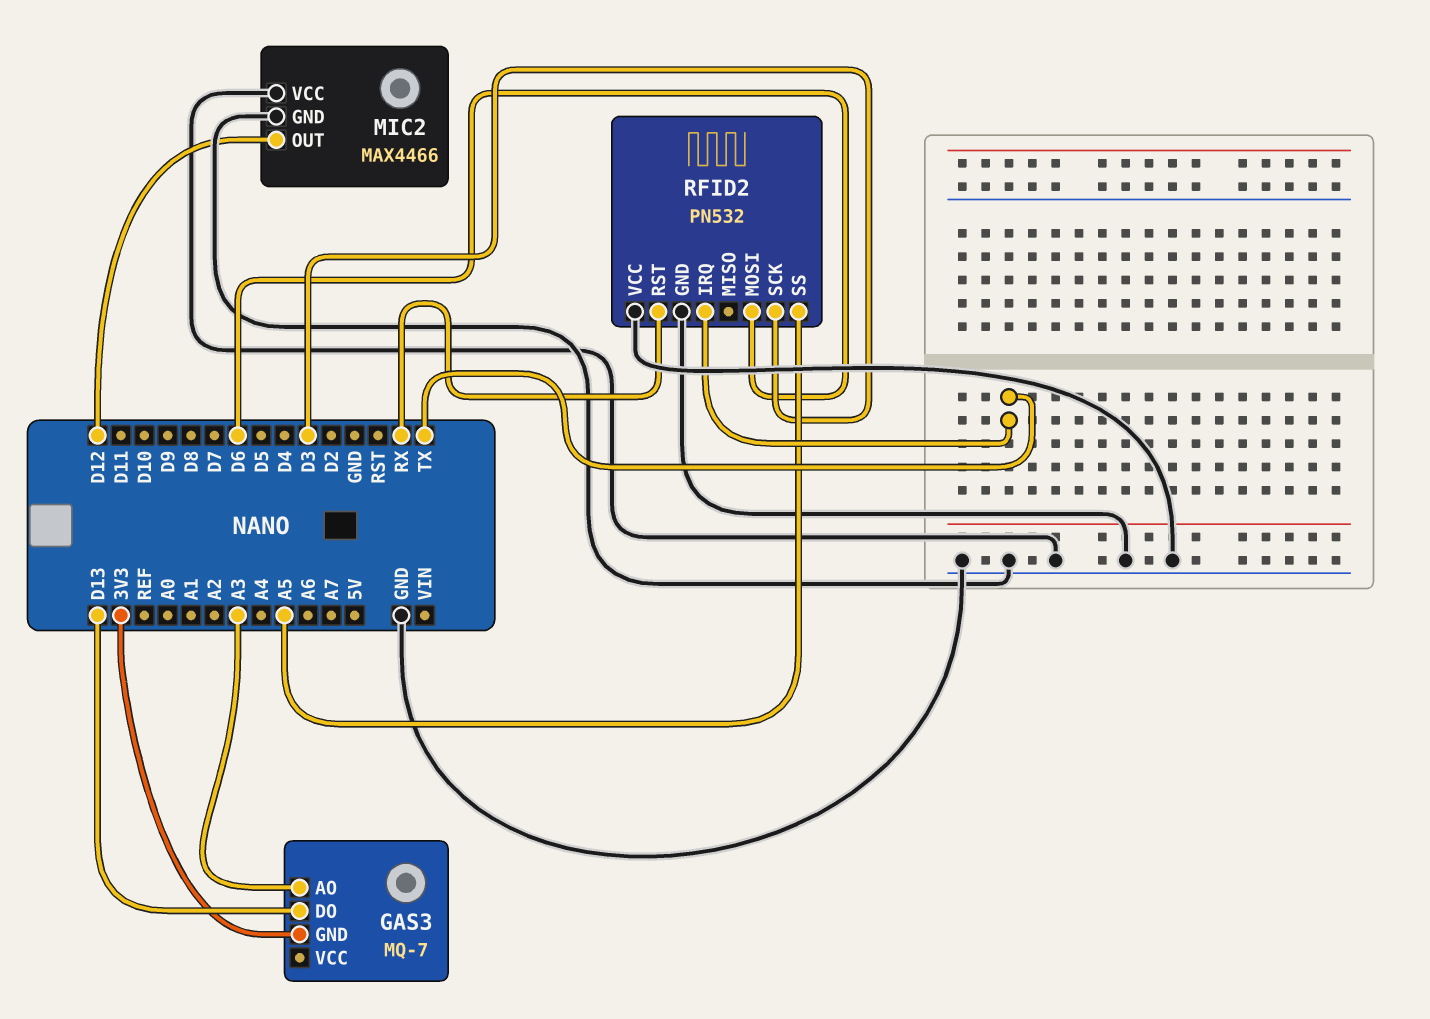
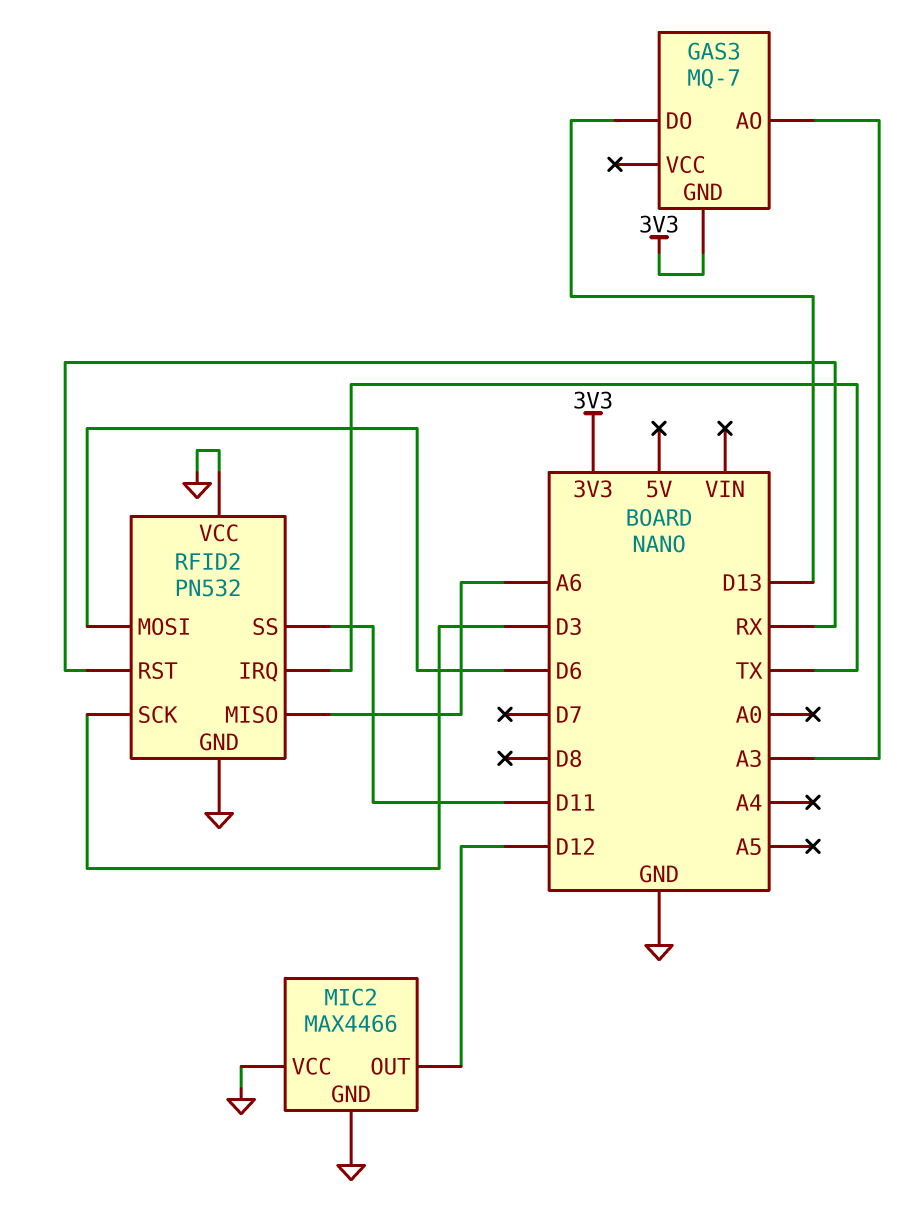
RFID2 pin MISO: none -> A6
RFID2 pin SS: A5 -> D11

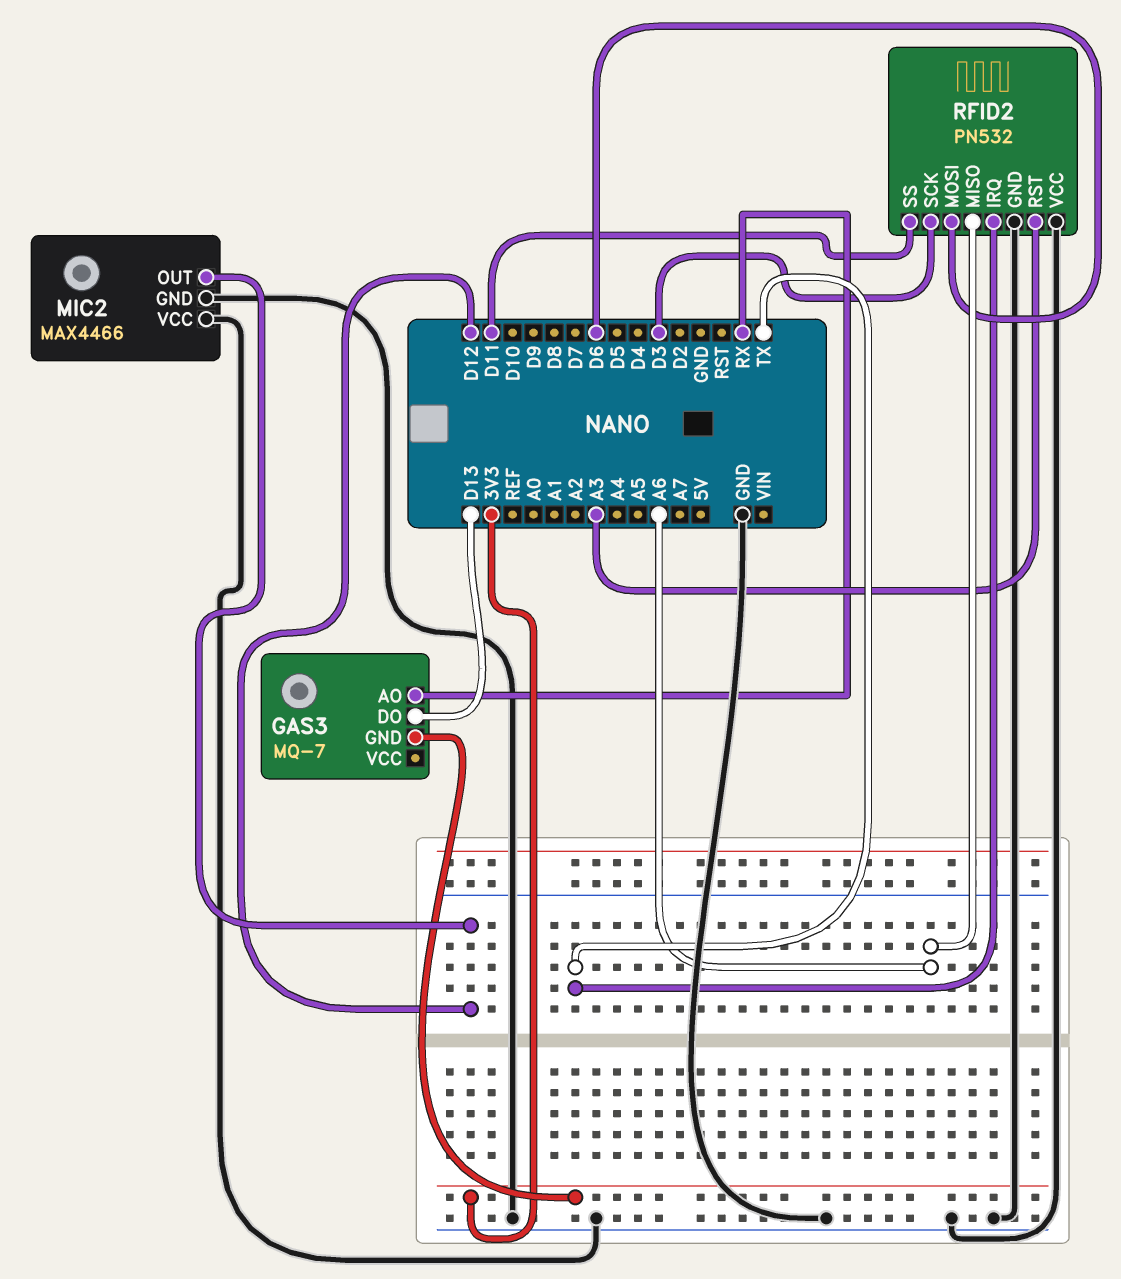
GAS3 pin AO: A3 -> RX
RFID2 pin RST: RX -> A3

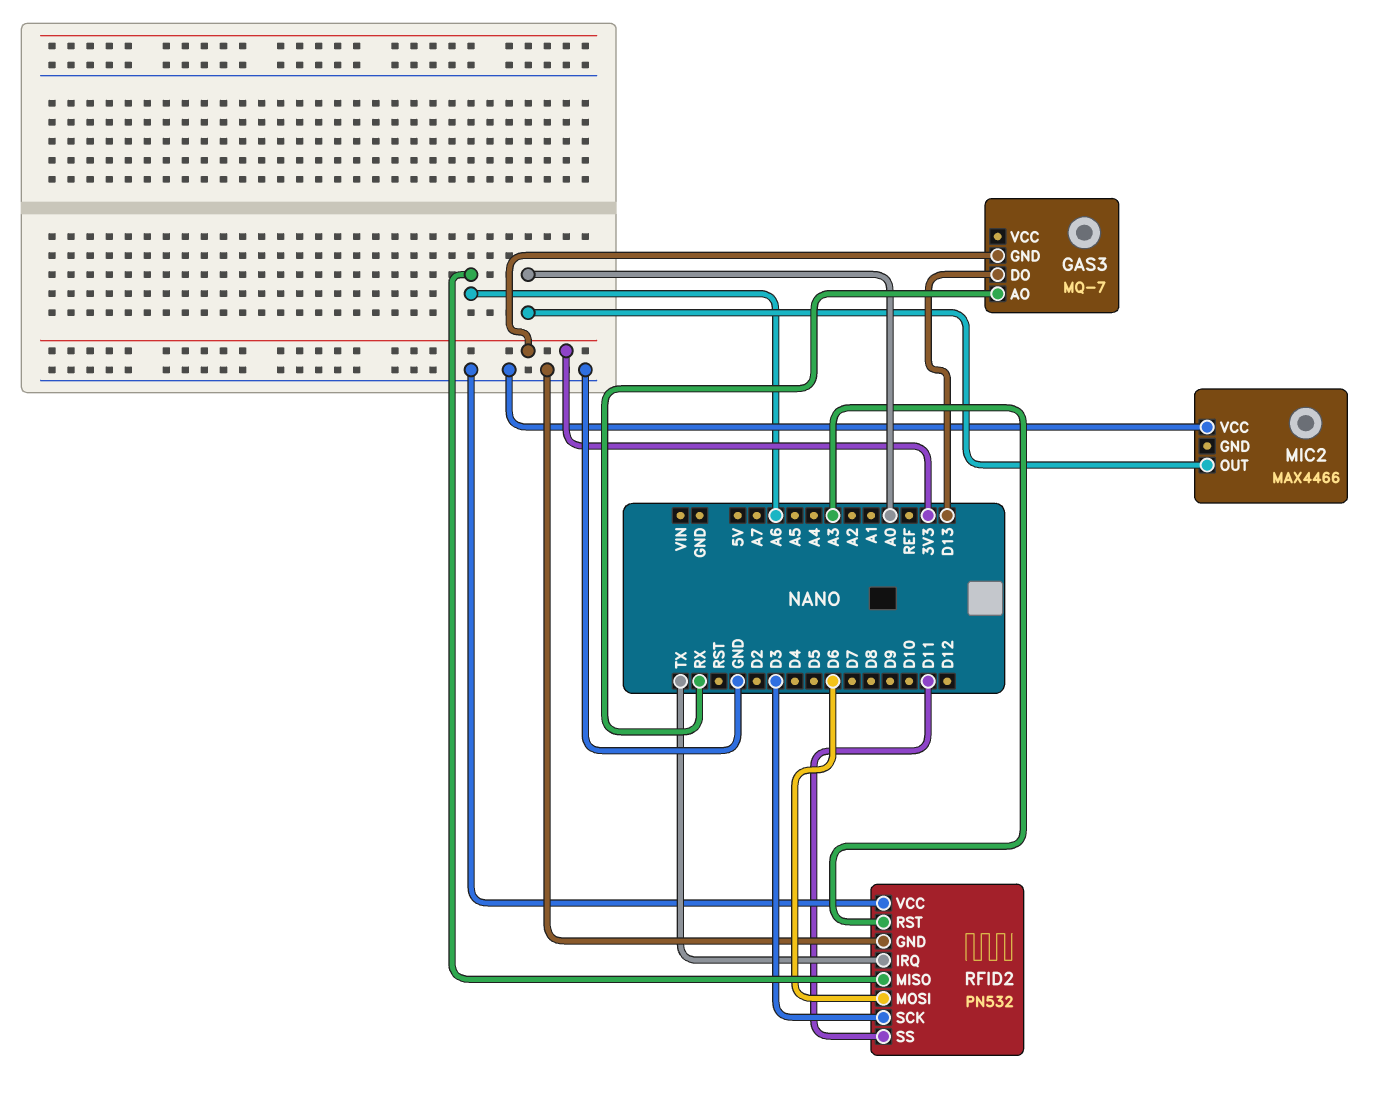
MIC2 pin GND: GND -> none
MIC2 pin OUT: D12 -> A0

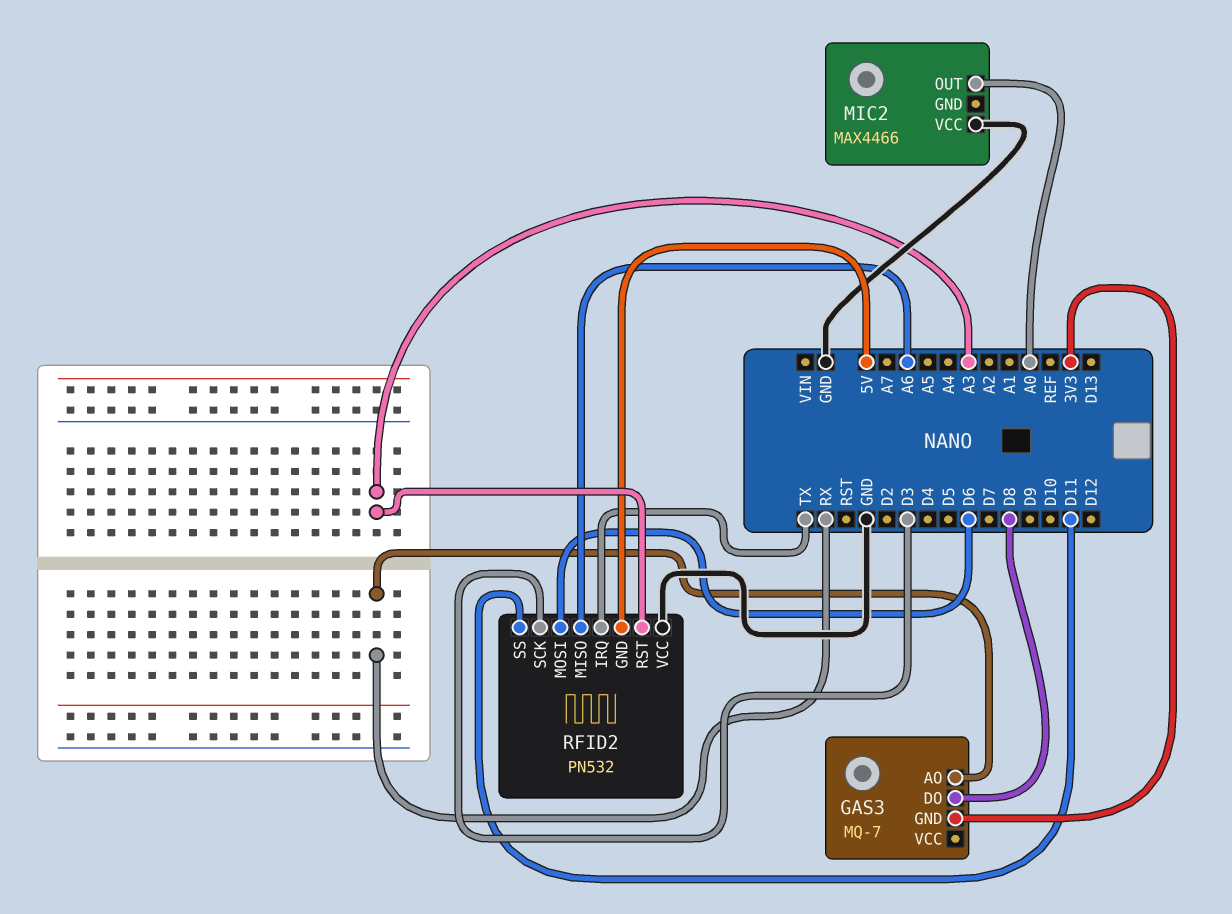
GAS3 pin DO: D13 -> D8
RFID2 pin GND: GND -> 5V

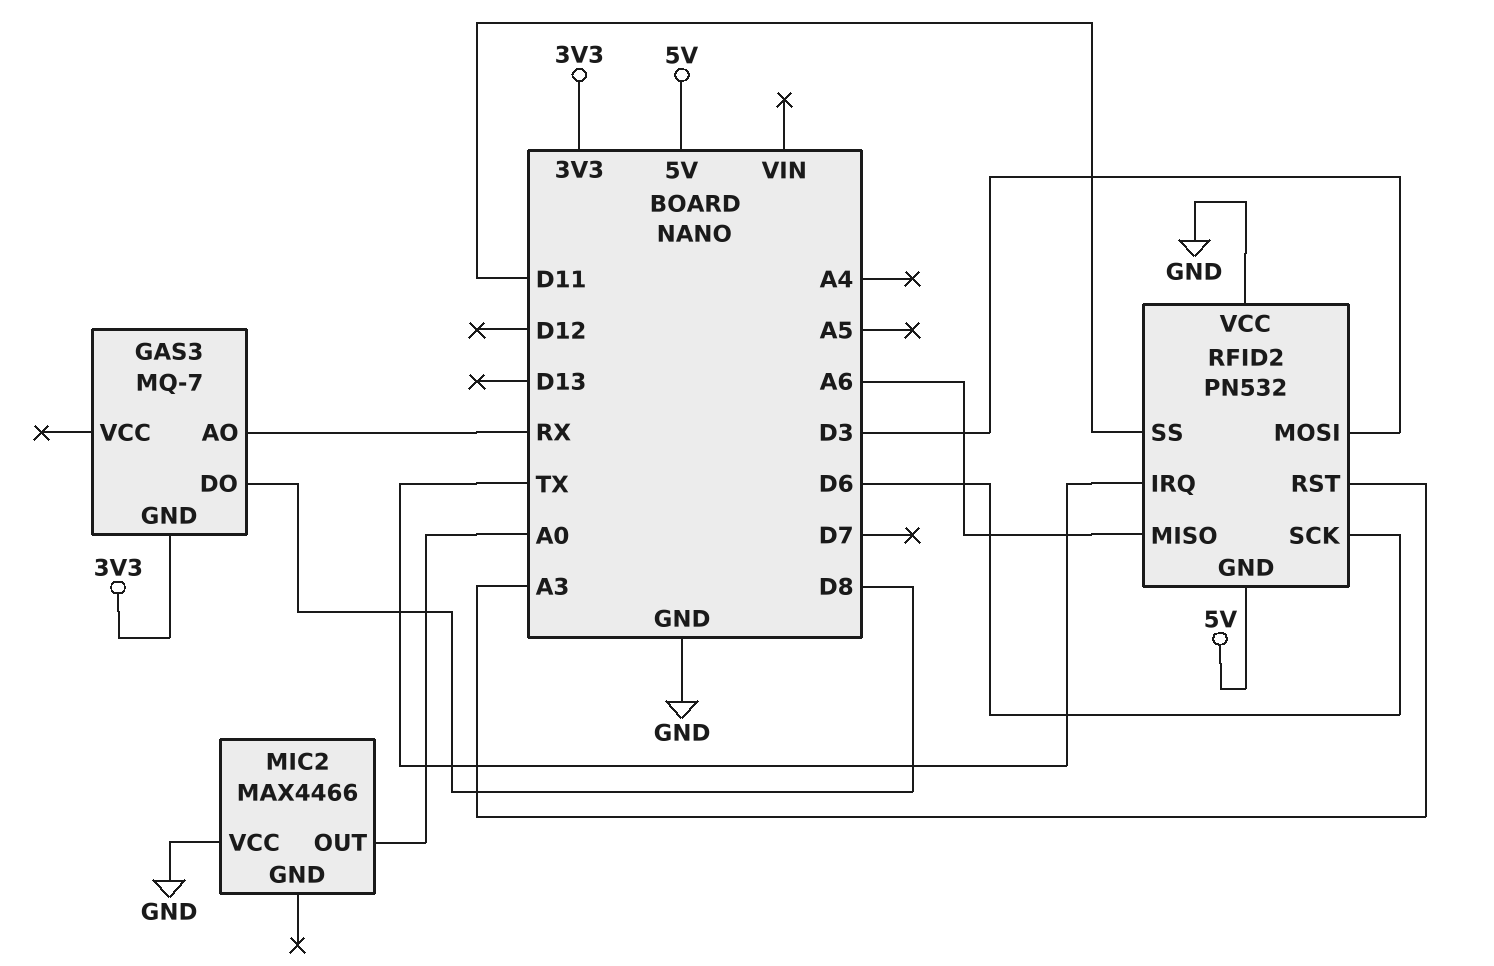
RFID2 pin MOSI: D6 -> D3
RFID2 pin SCK: D3 -> D6

